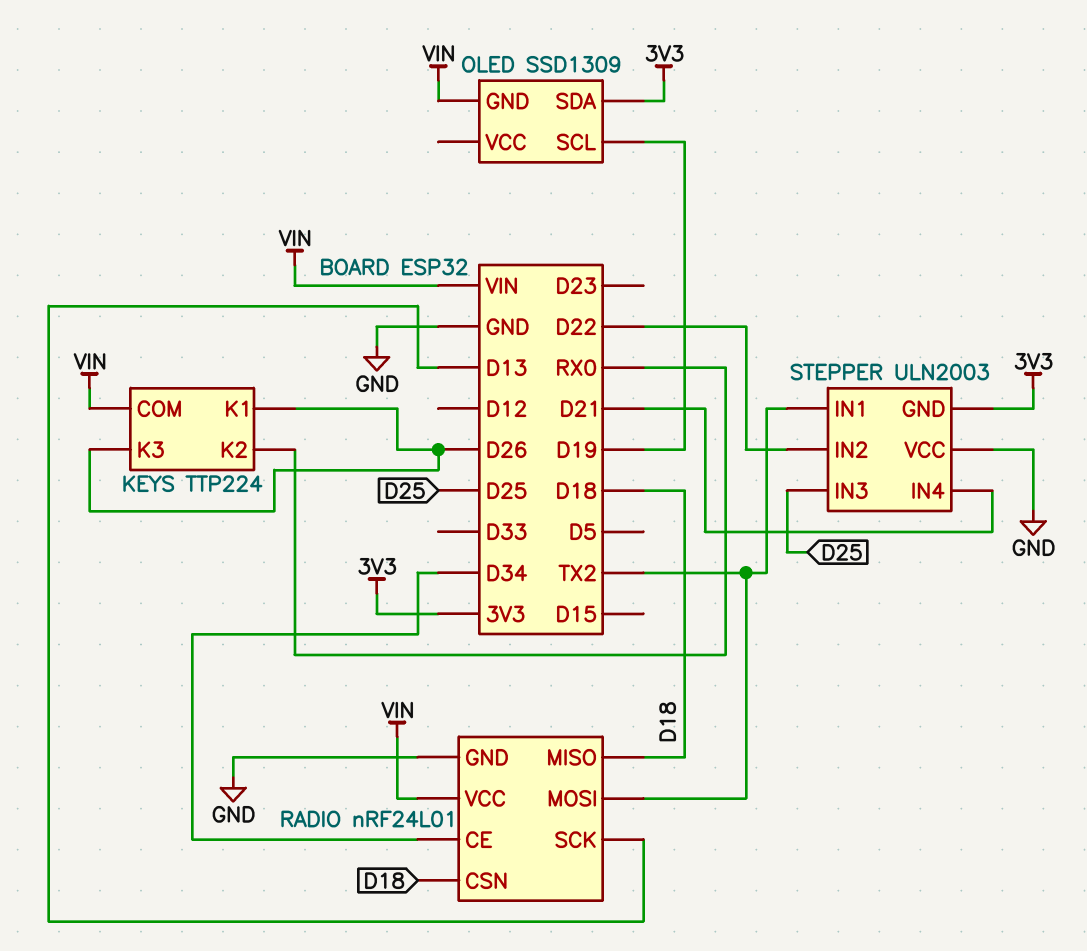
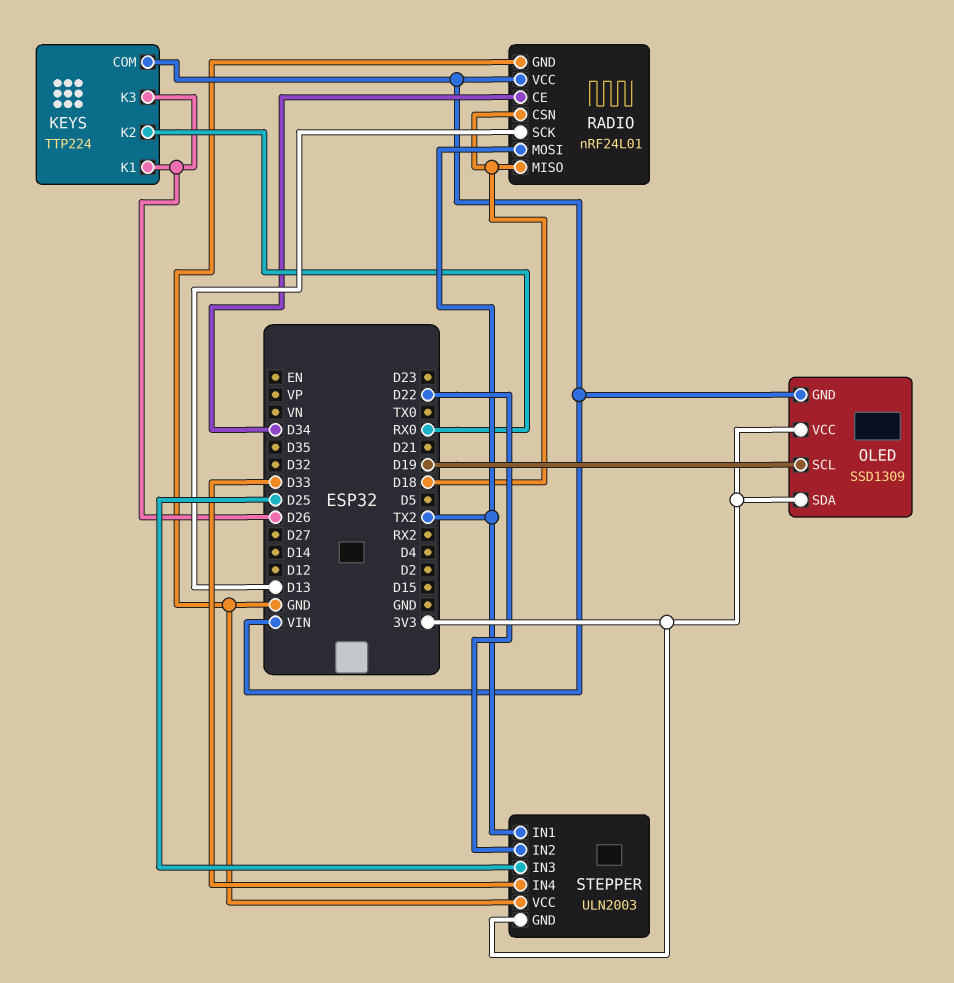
OLED pin VCC: none -> 3V3
STEPPER pin IN4: D21 -> D33

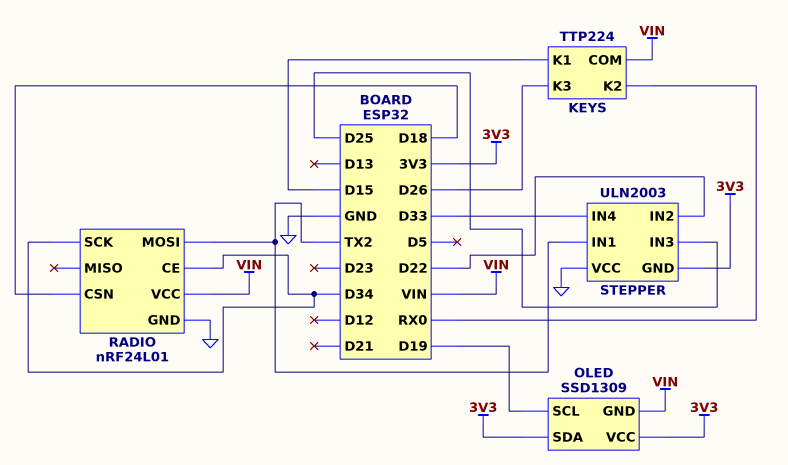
KEYS pin K1: D26 -> D15
RADIO pin MISO: D18 -> none
RADIO pin SCK: D13 -> D34

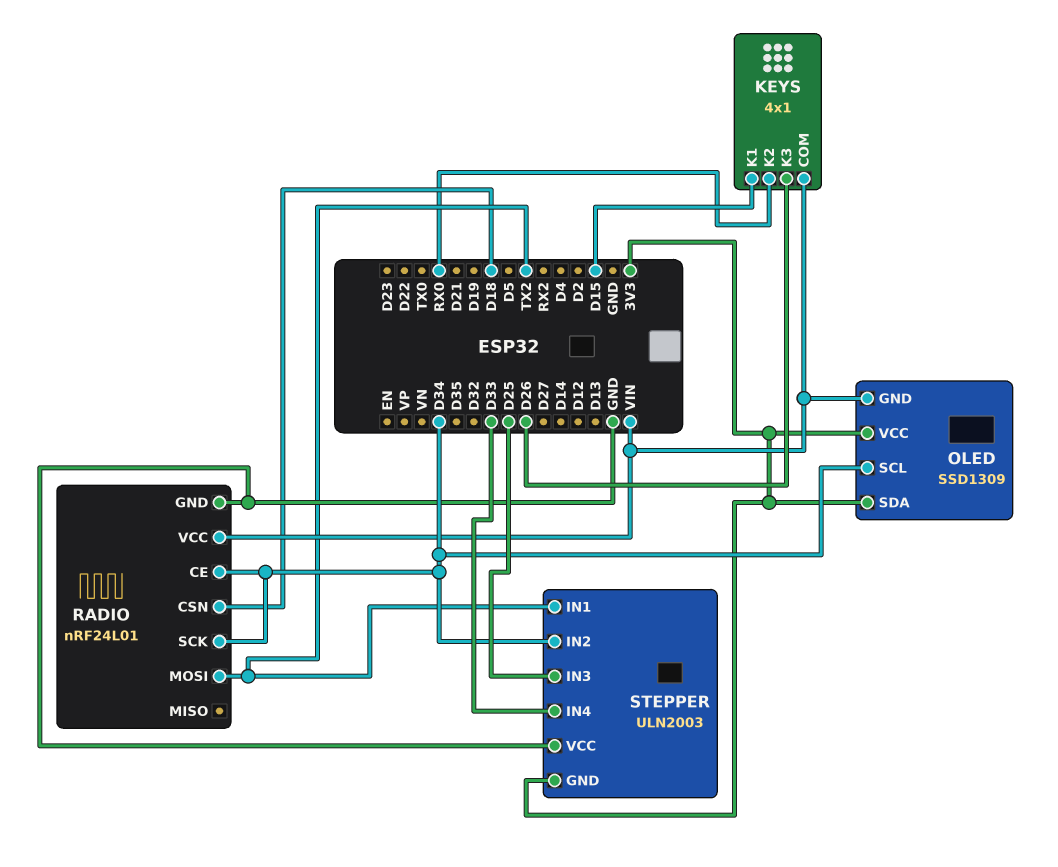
KEYS: TTP224 -> 4x1
OLED pin SCL: D19 -> D34
STEPPER pin IN2: D22 -> D34

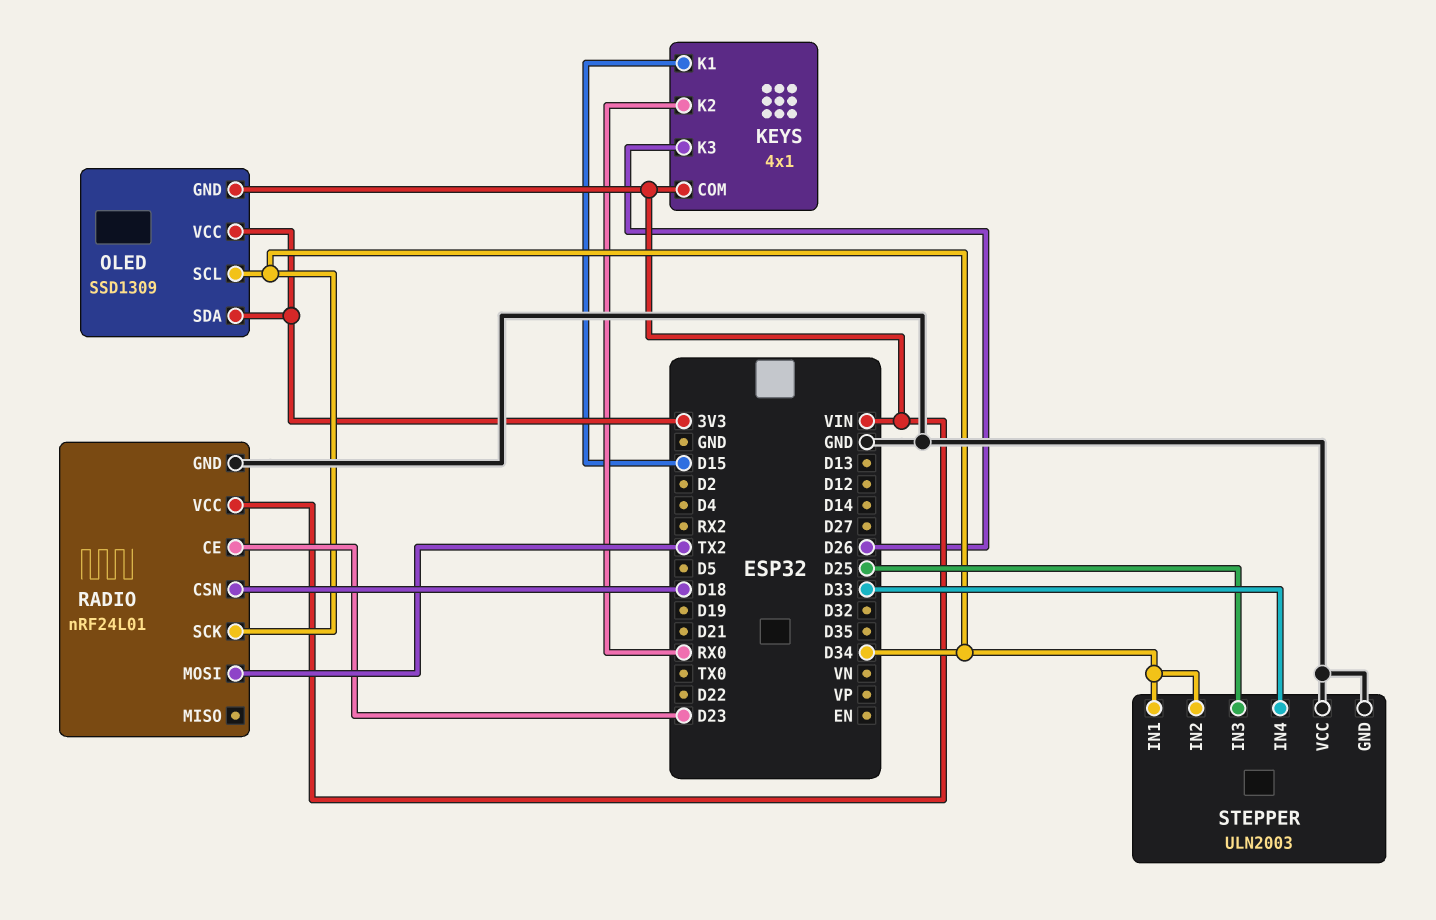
RADIO pin CE: D34 -> D23
STEPPER pin GND: 3V3 -> GND
STEPPER pin IN1: TX2 -> D34

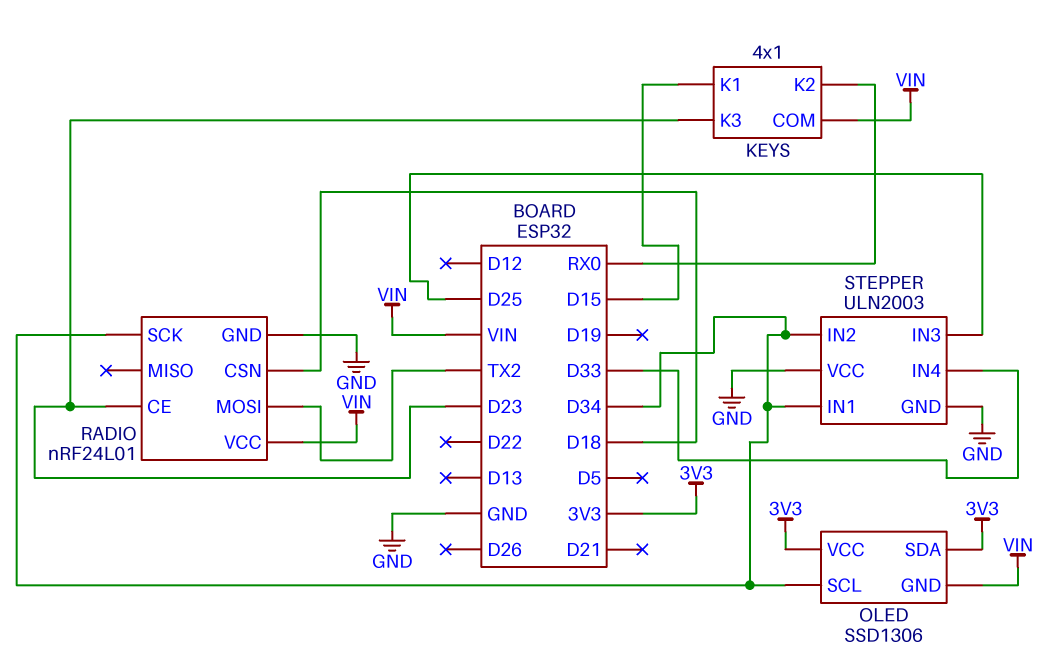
KEYS pin K3: D26 -> D23
OLED: SSD1309 -> SSD1306

